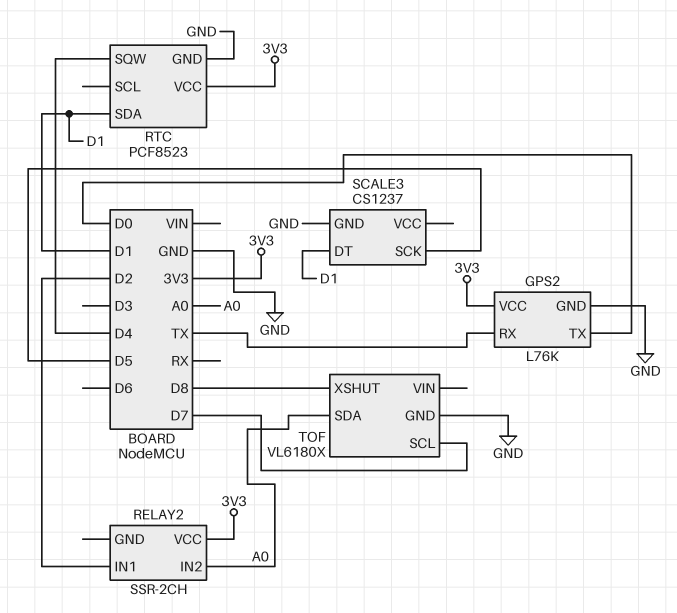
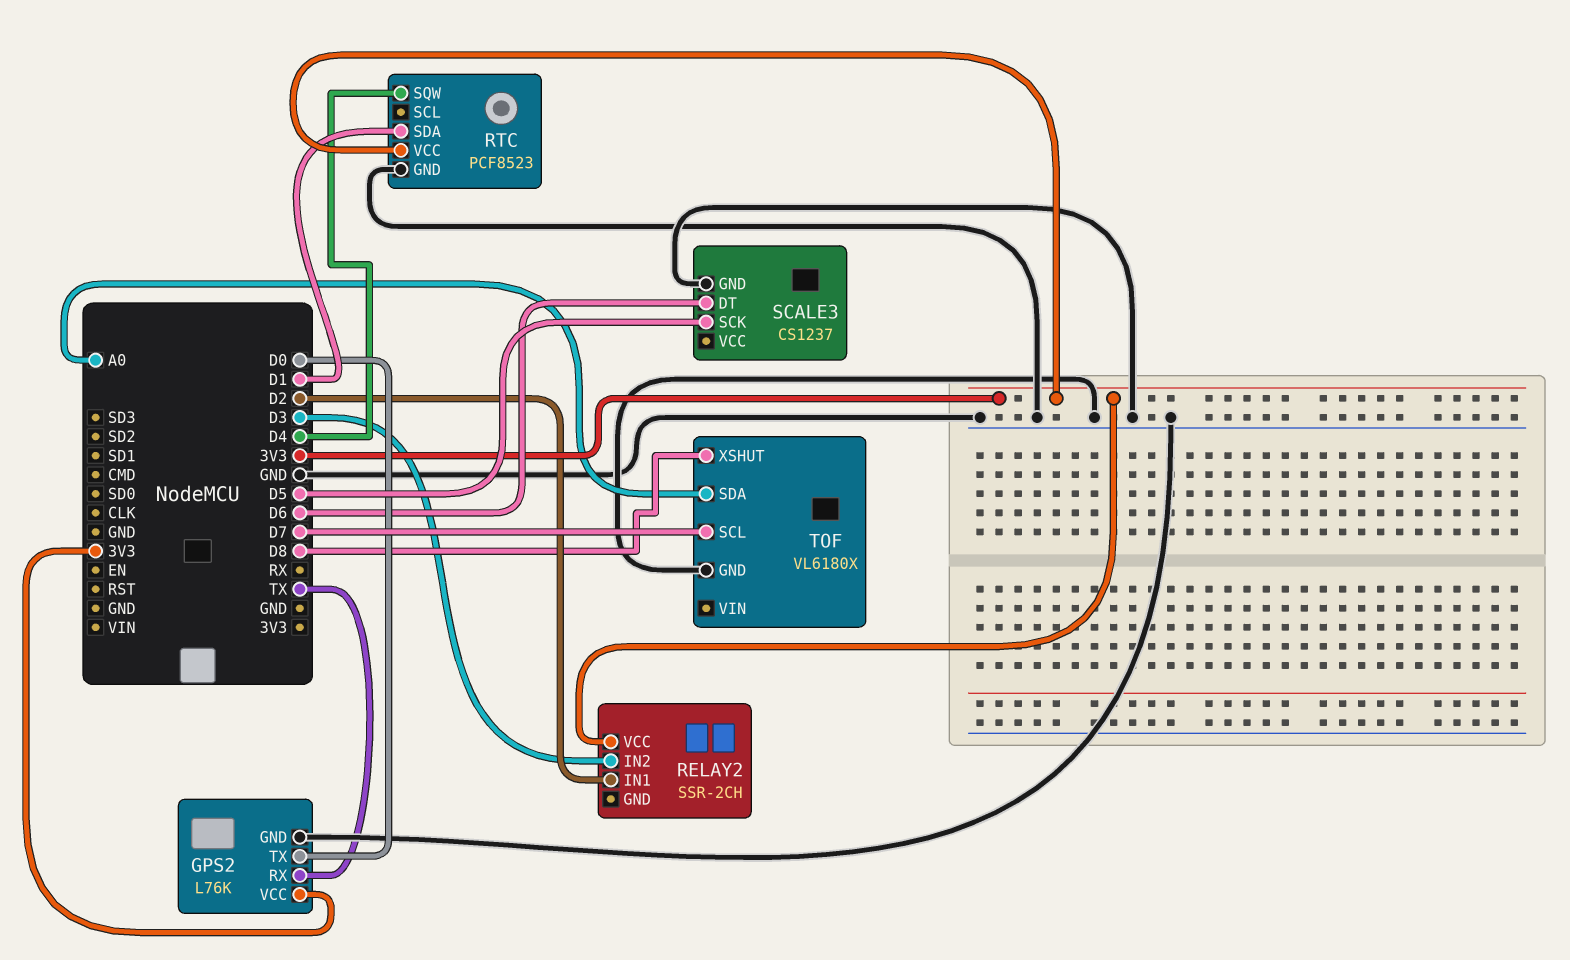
RELAY2 pin IN2: A0 -> D3
SCALE3 pin DT: D1 -> D6

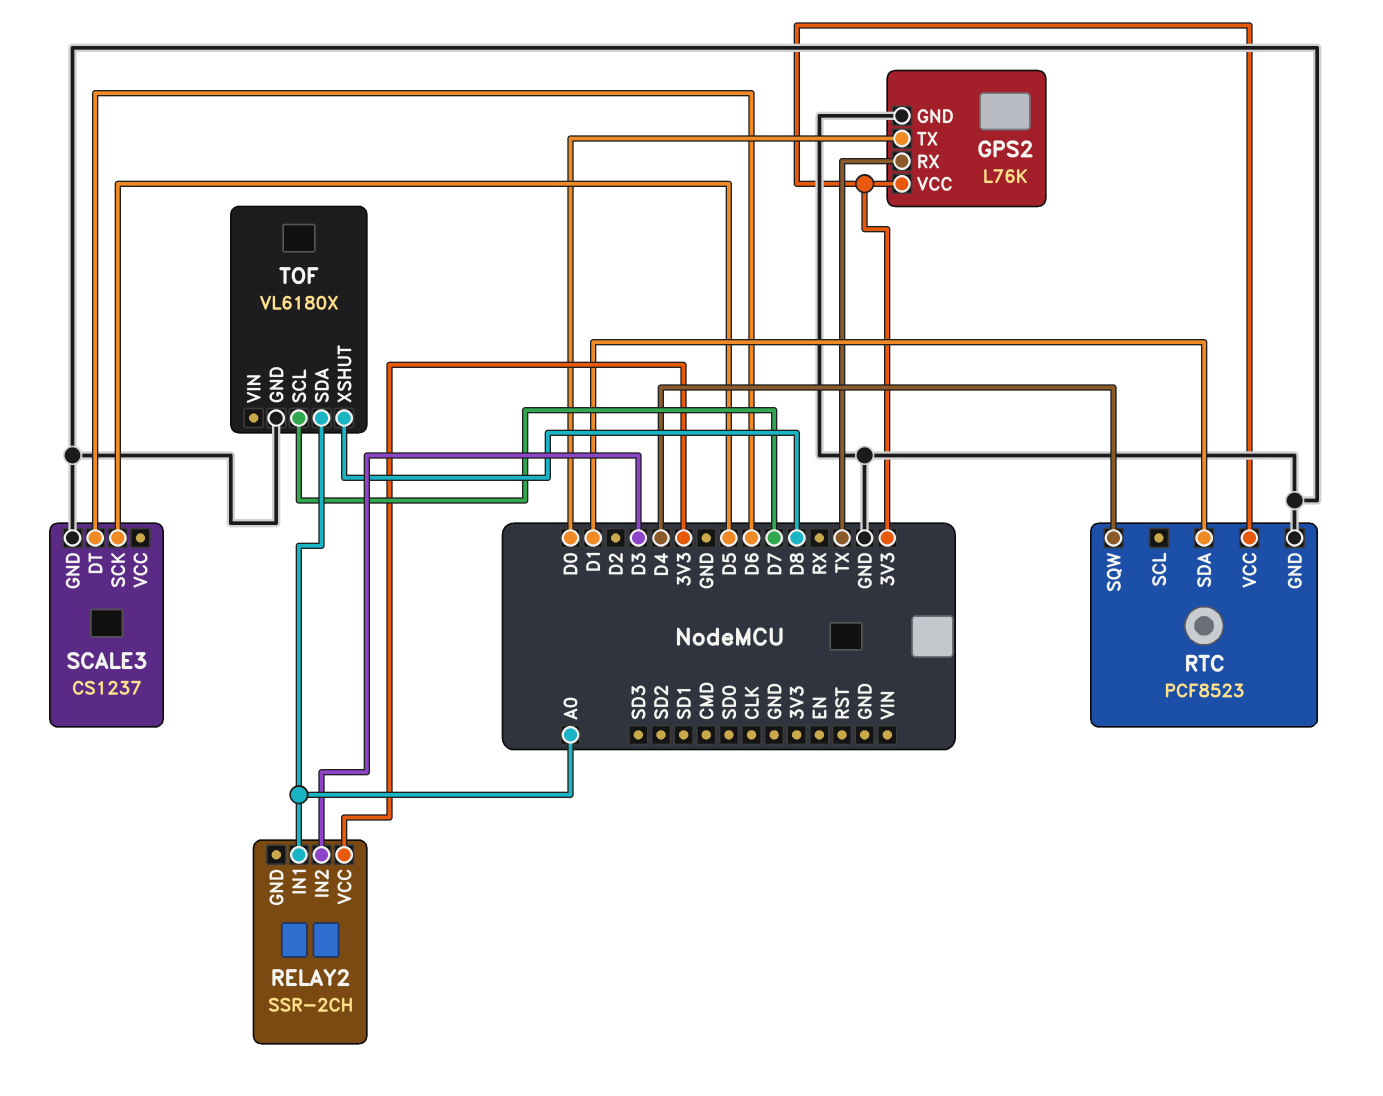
RELAY2 pin IN1: D2 -> A0

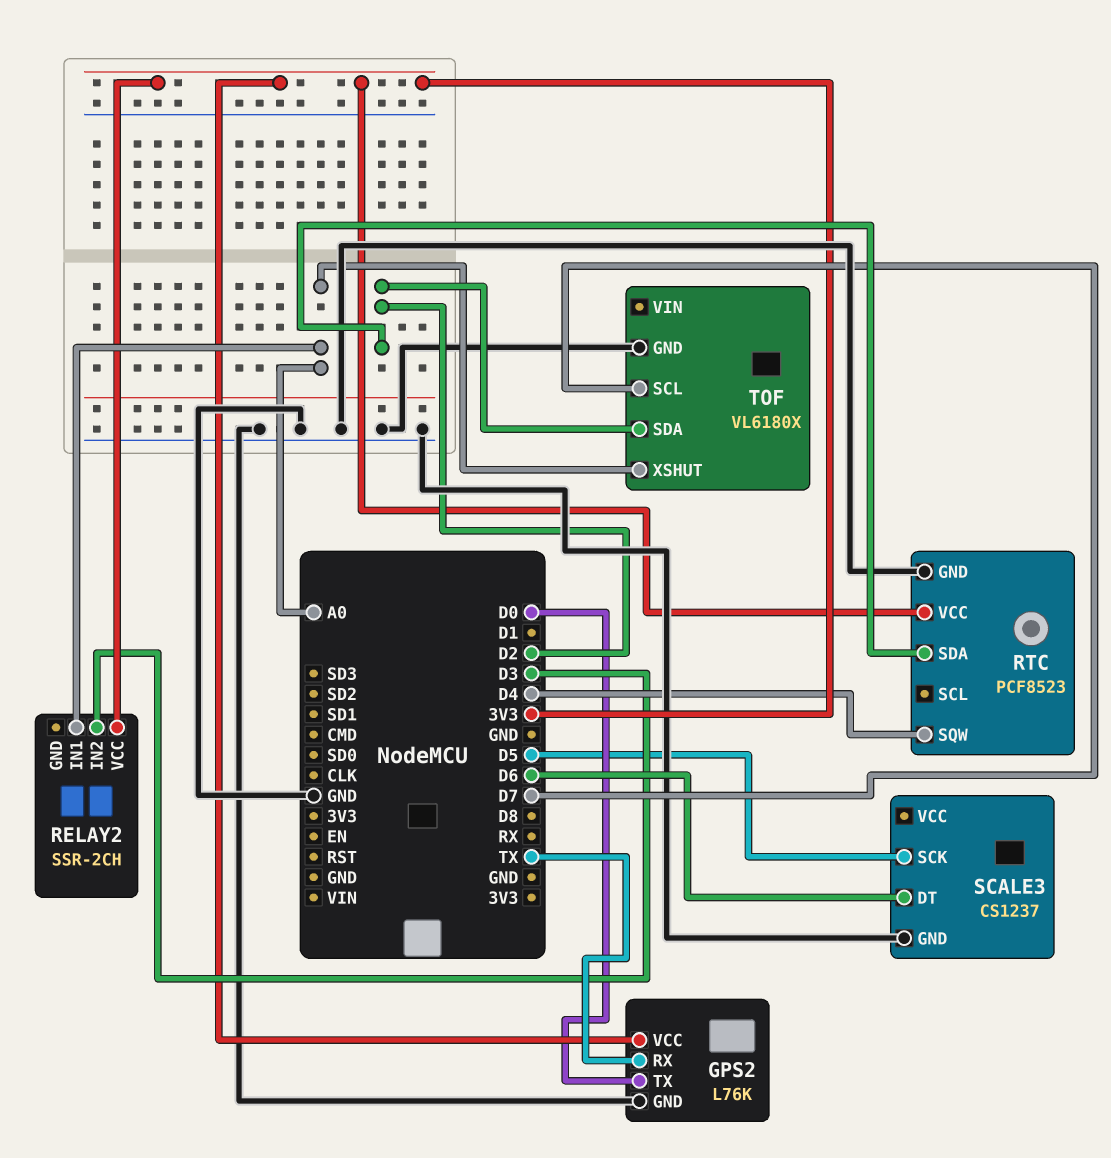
RTC pin SDA: D1 -> D2
TOF pin SDA: A0 -> D2
TOF pin XSHUT: D8 -> A0

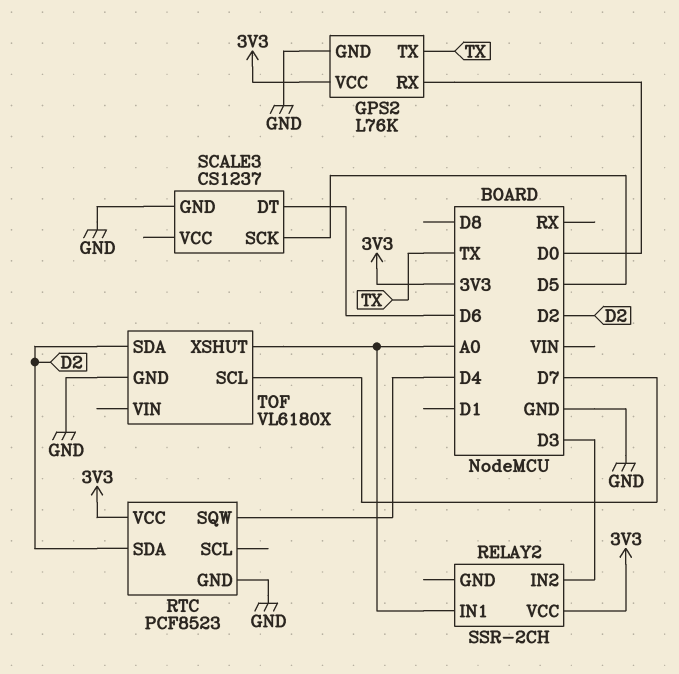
GPS2 pin RX: TX -> D0
GPS2 pin TX: D0 -> TX

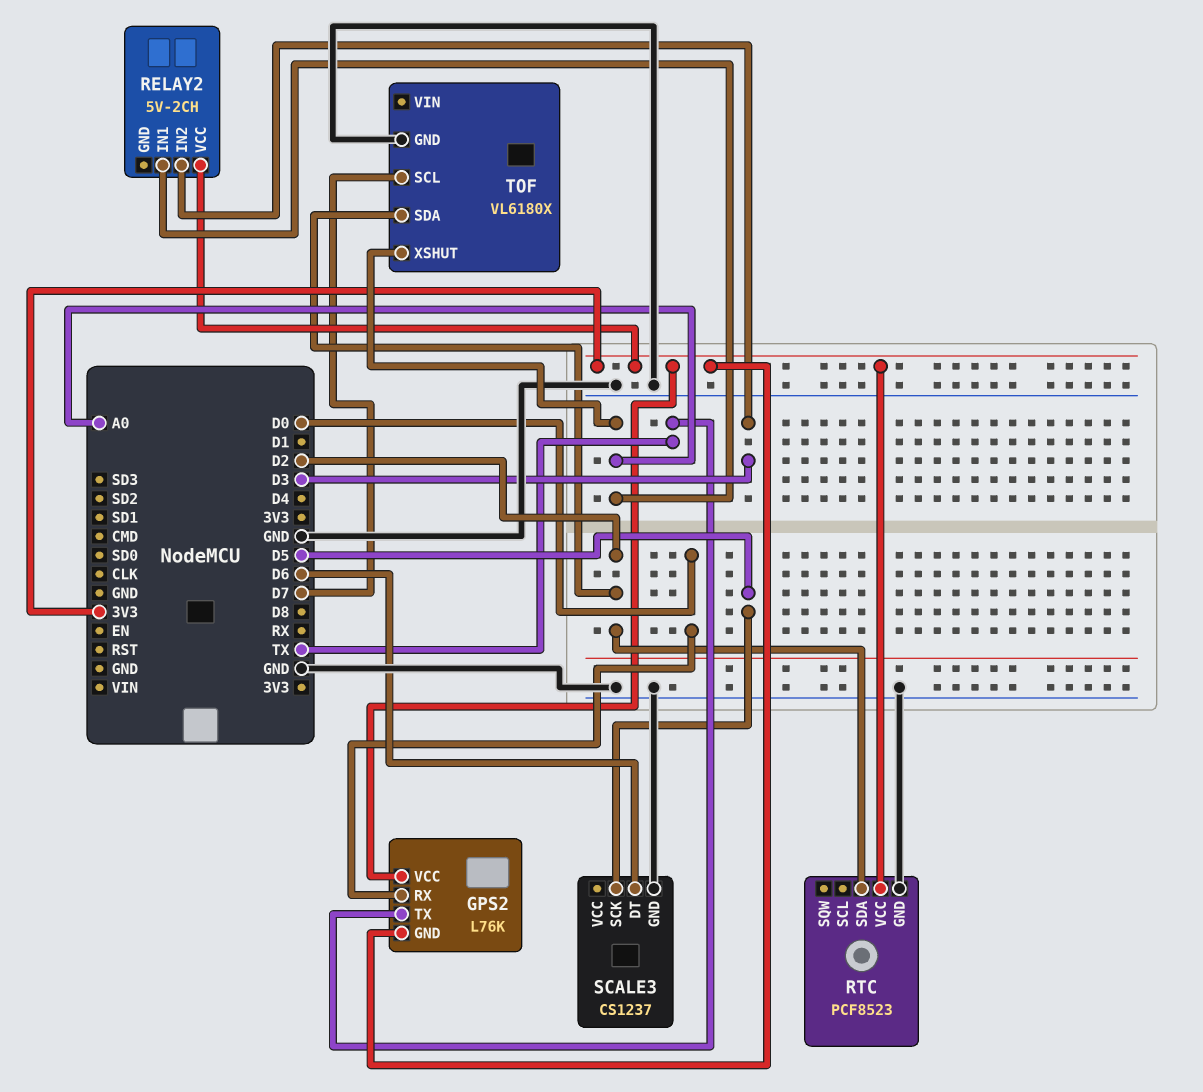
GPS2 pin GND: GND -> 3V3
RELAY2: SSR-2CH -> 5V-2CH
RTC pin SQW: D4 -> none

